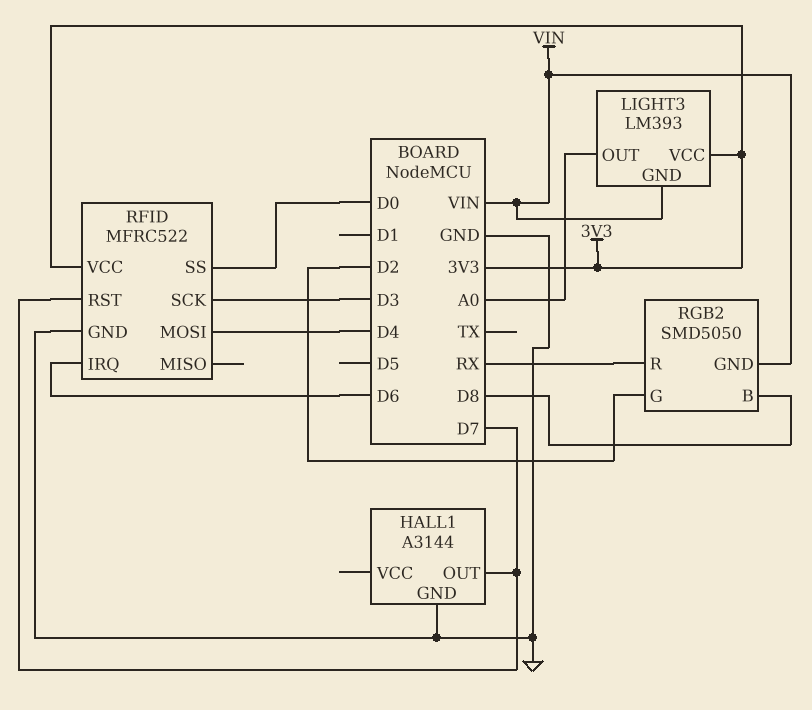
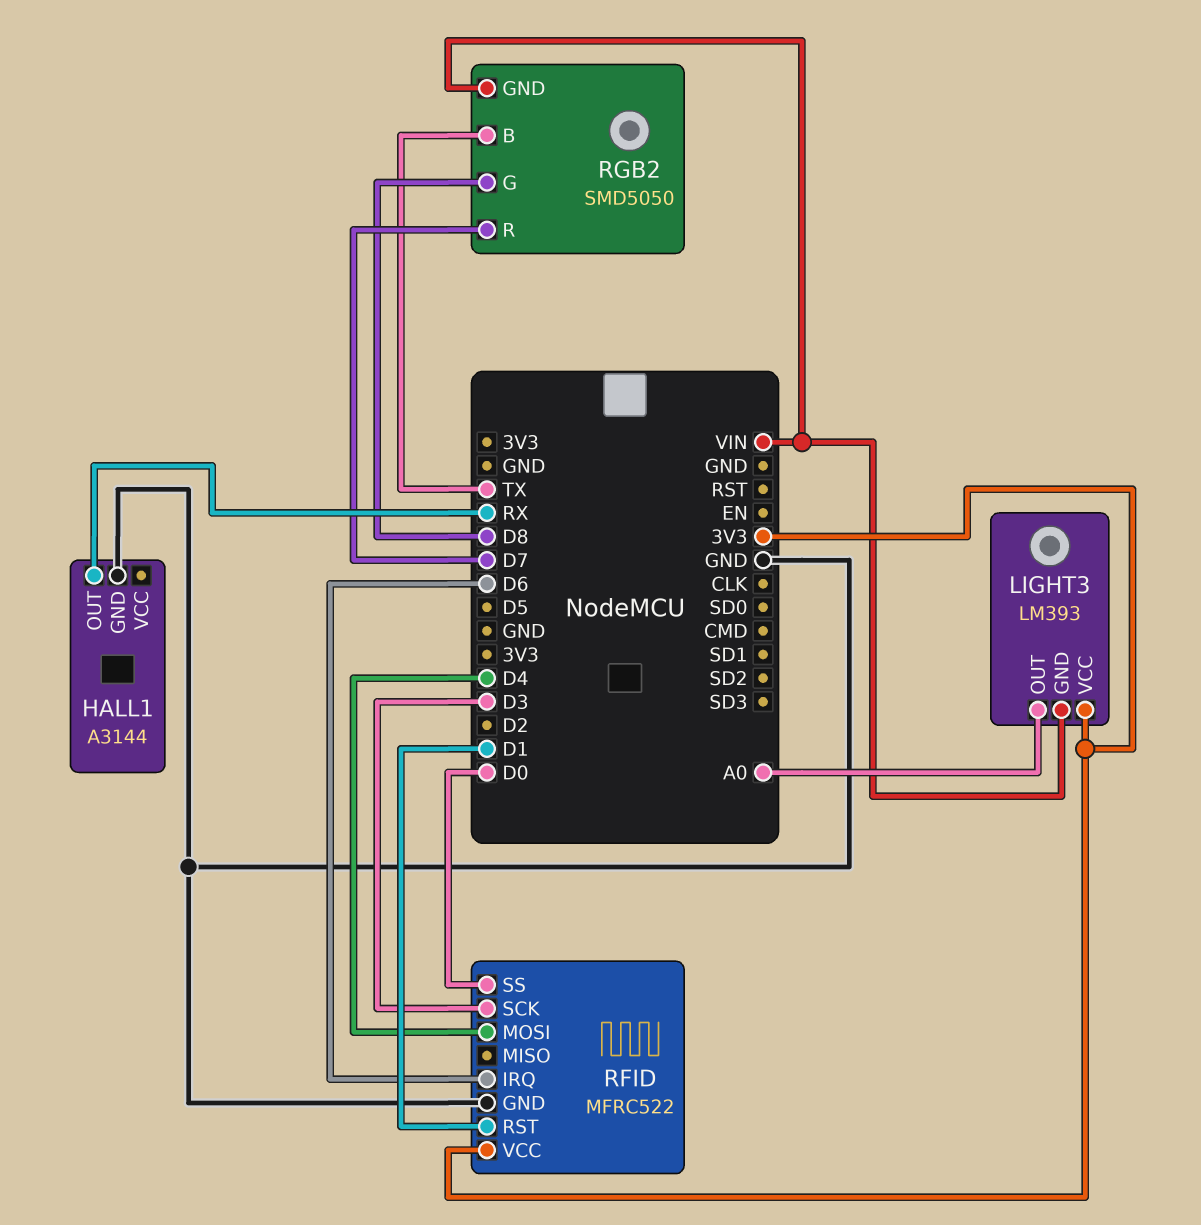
HALL1 pin OUT: D7 -> RX
RFID pin RST: D7 -> D1
RGB2 pin B: D8 -> TX
RGB2 pin G: D2 -> D8
RGB2 pin R: RX -> D7

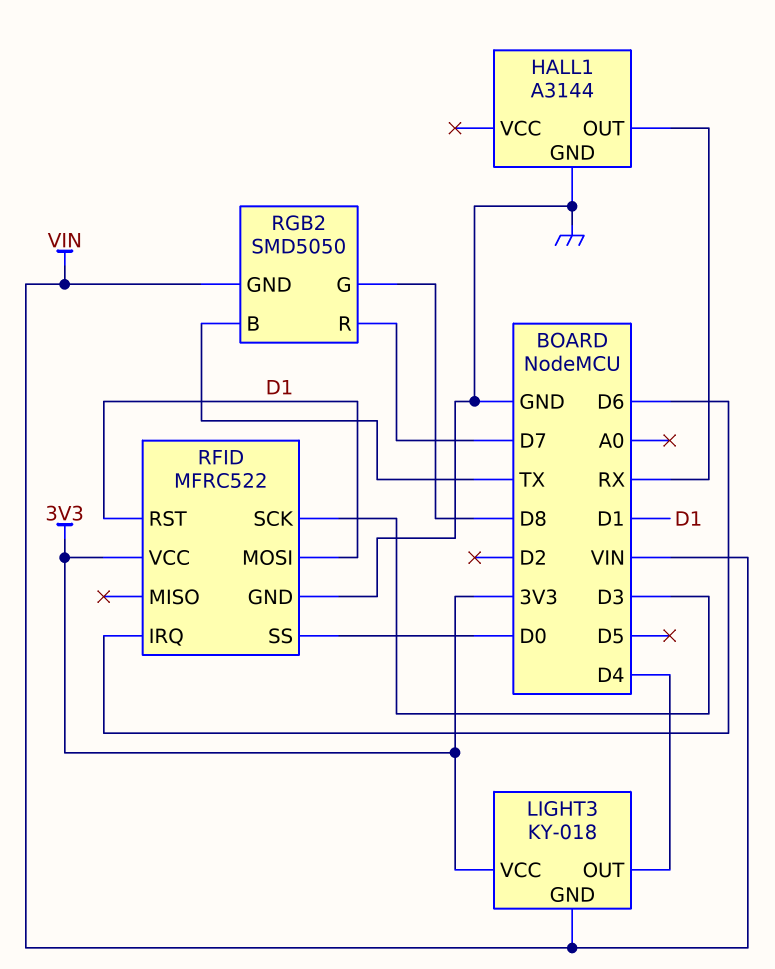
LIGHT3: LM393 -> KY-018
LIGHT3 pin OUT: A0 -> D4
RFID pin MOSI: D4 -> D1

